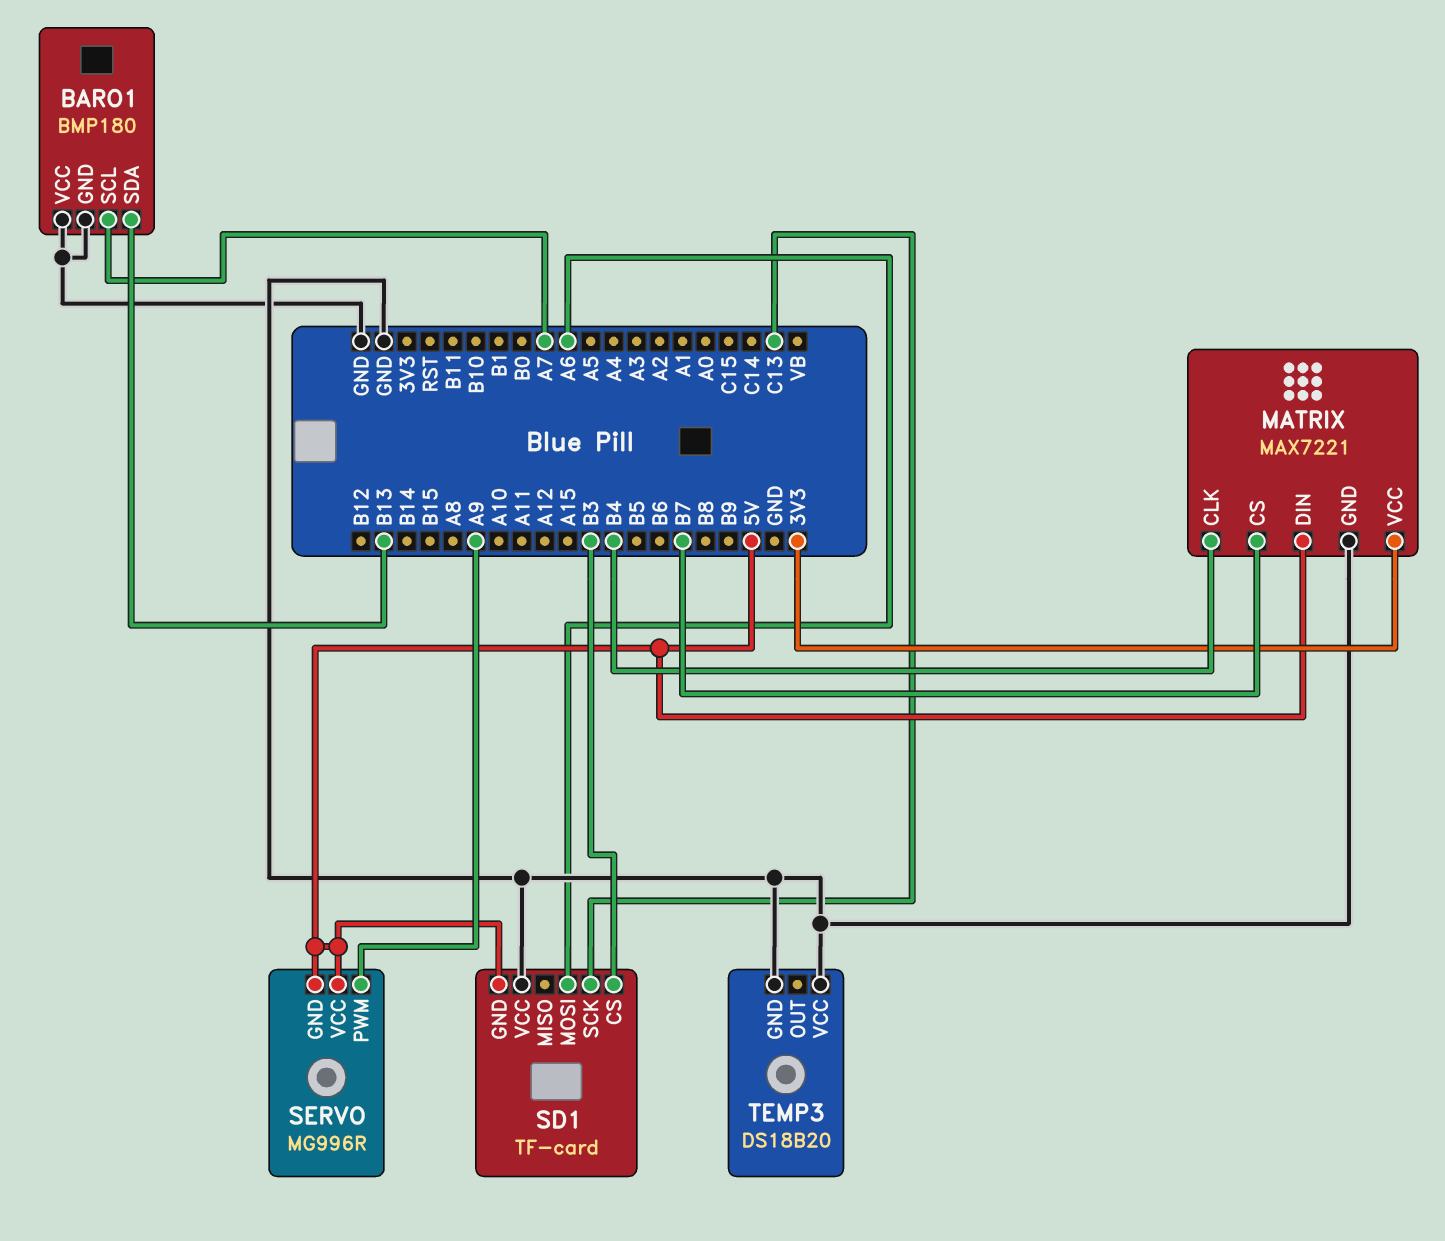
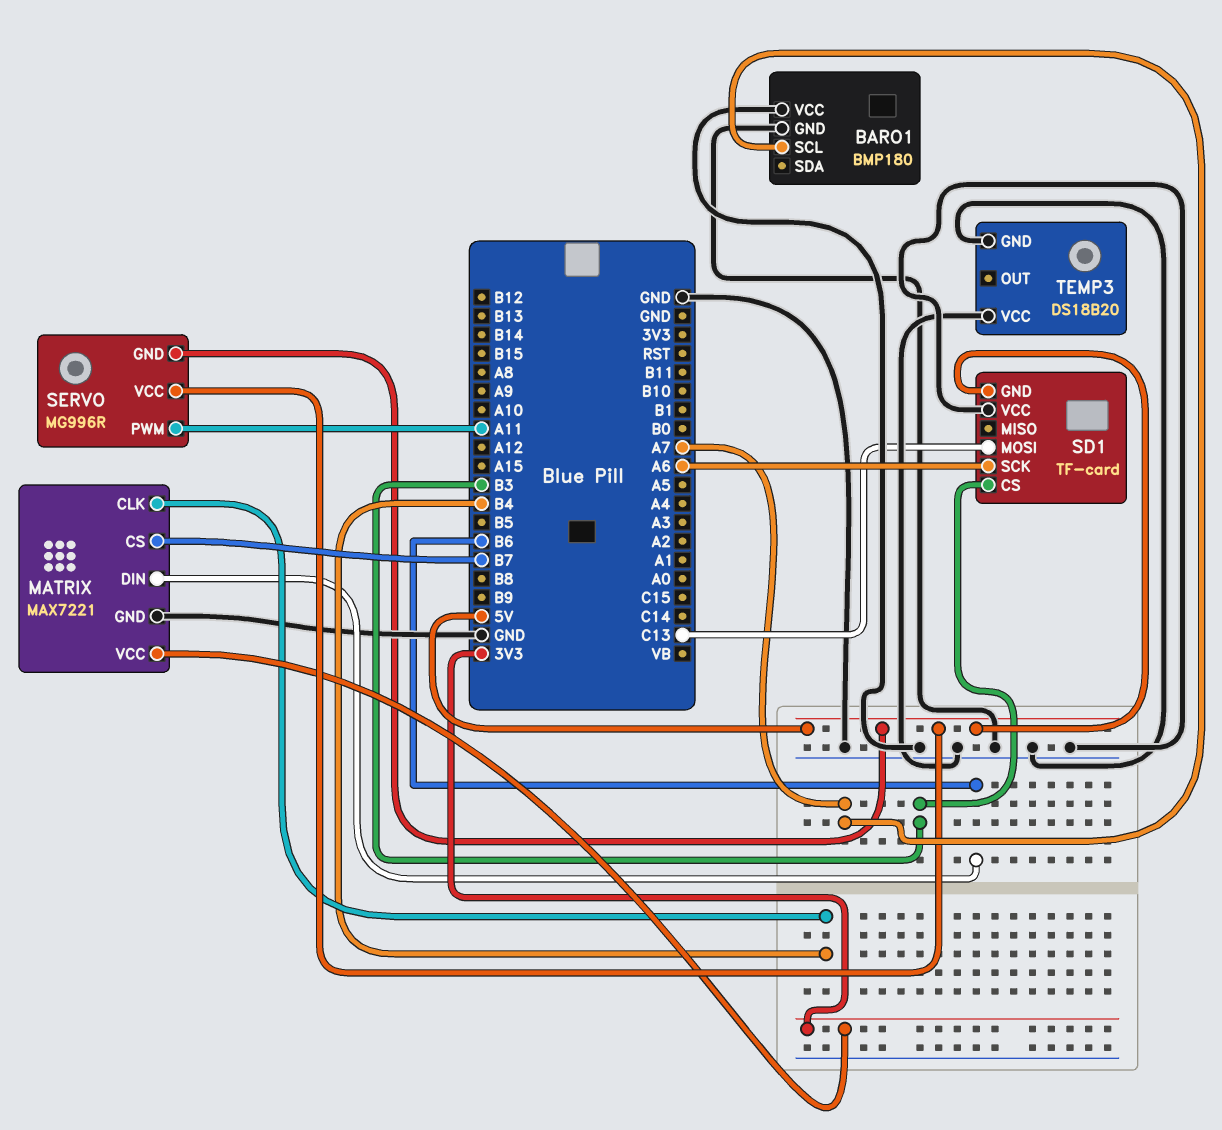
BARO1 pin SDA: B13 -> none
MATRIX pin DIN: 5V -> B6
SD1 pin MOSI: A6 -> C13
SD1 pin SCK: C13 -> A6
SERVO pin PWM: A9 -> A11

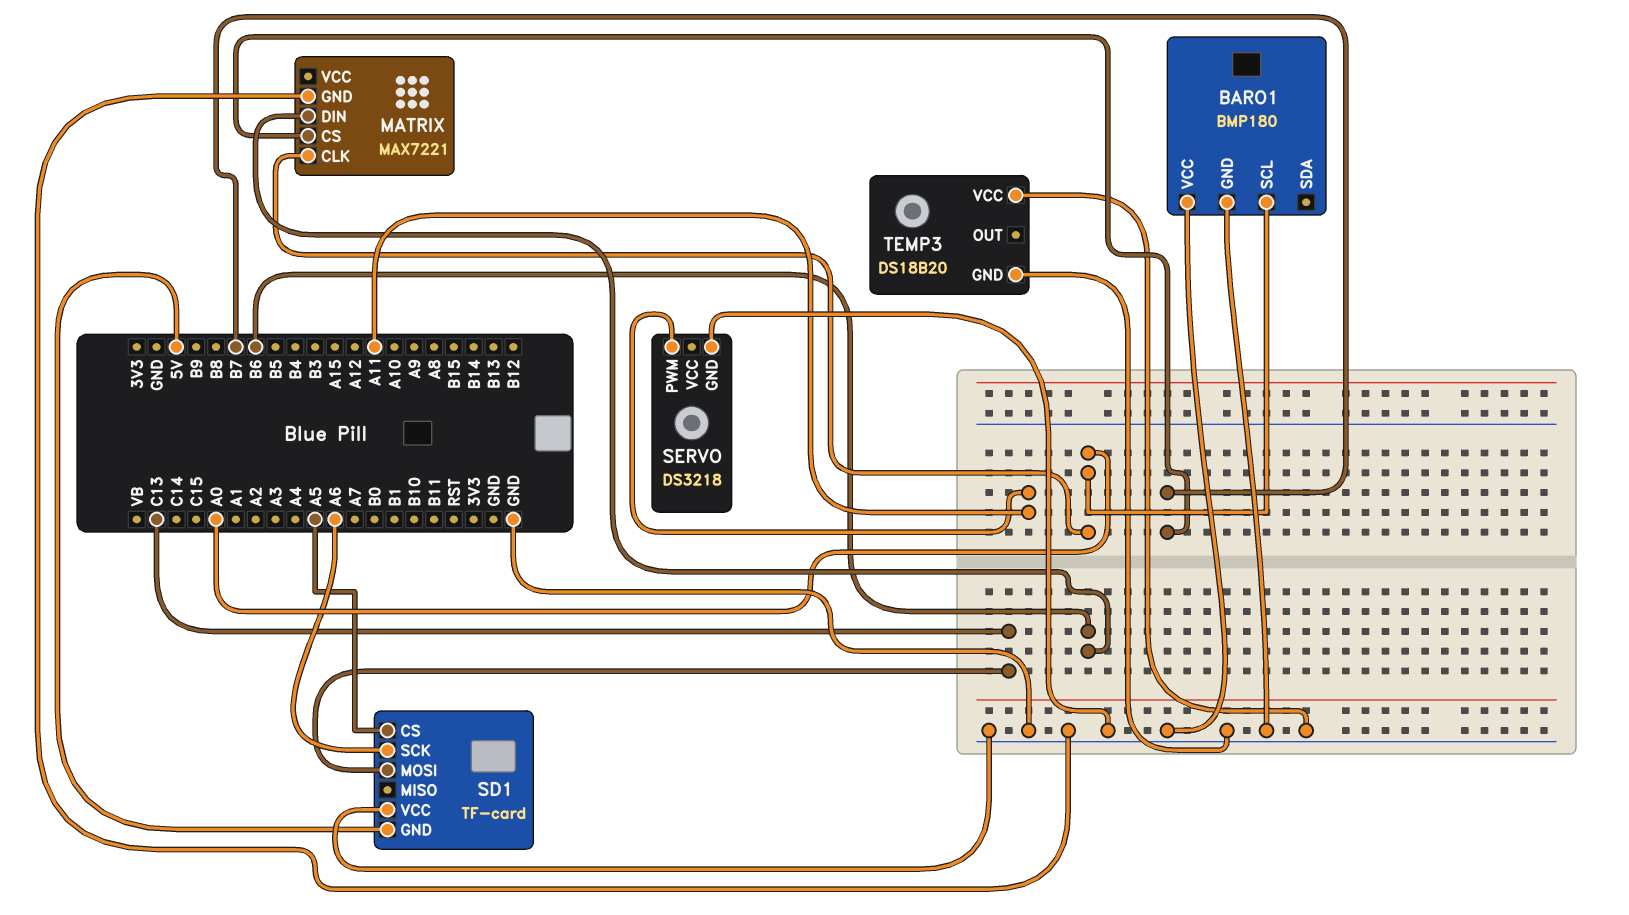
BARO1 pin SCL: A7 -> A0
MATRIX pin CLK: B4 -> A0
MATRIX pin VCC: 3V3 -> none
SD1 pin CS: B3 -> A5
SERVO: MG996R -> DS3218
SERVO pin GND: 5V -> GND
SERVO pin VCC: 5V -> none

